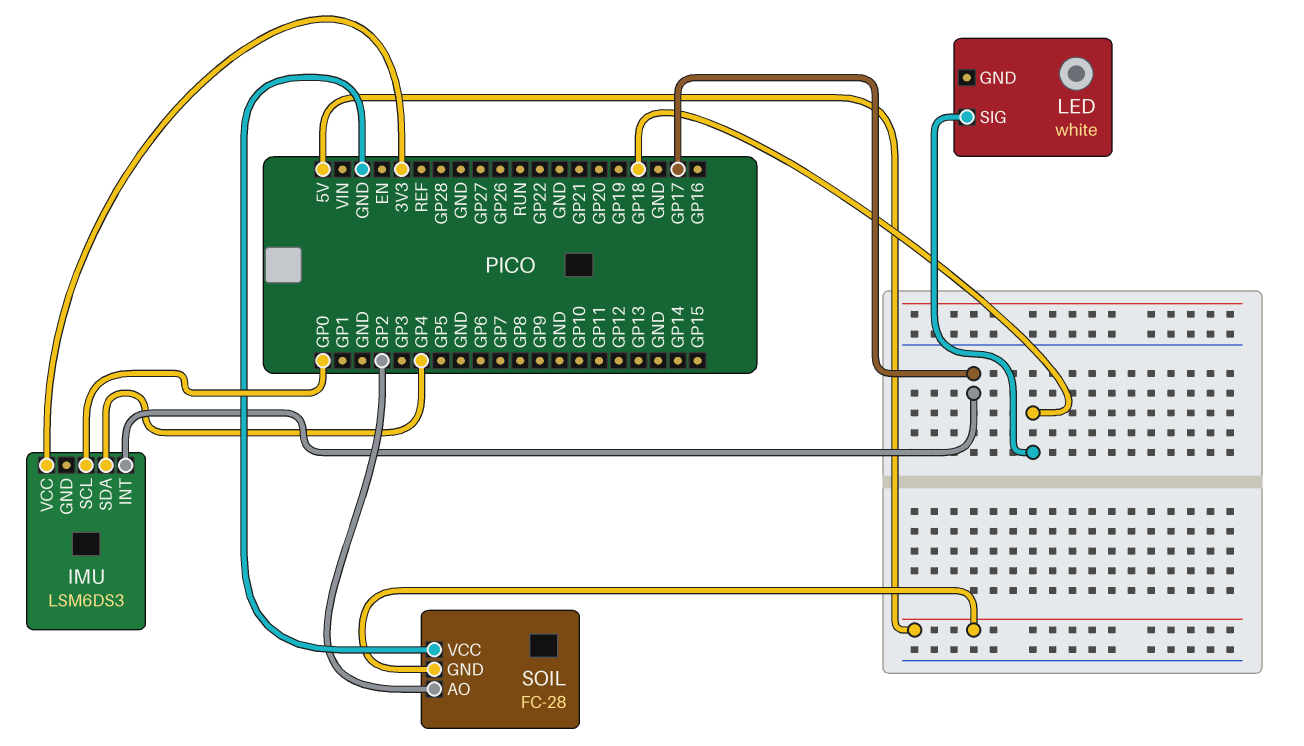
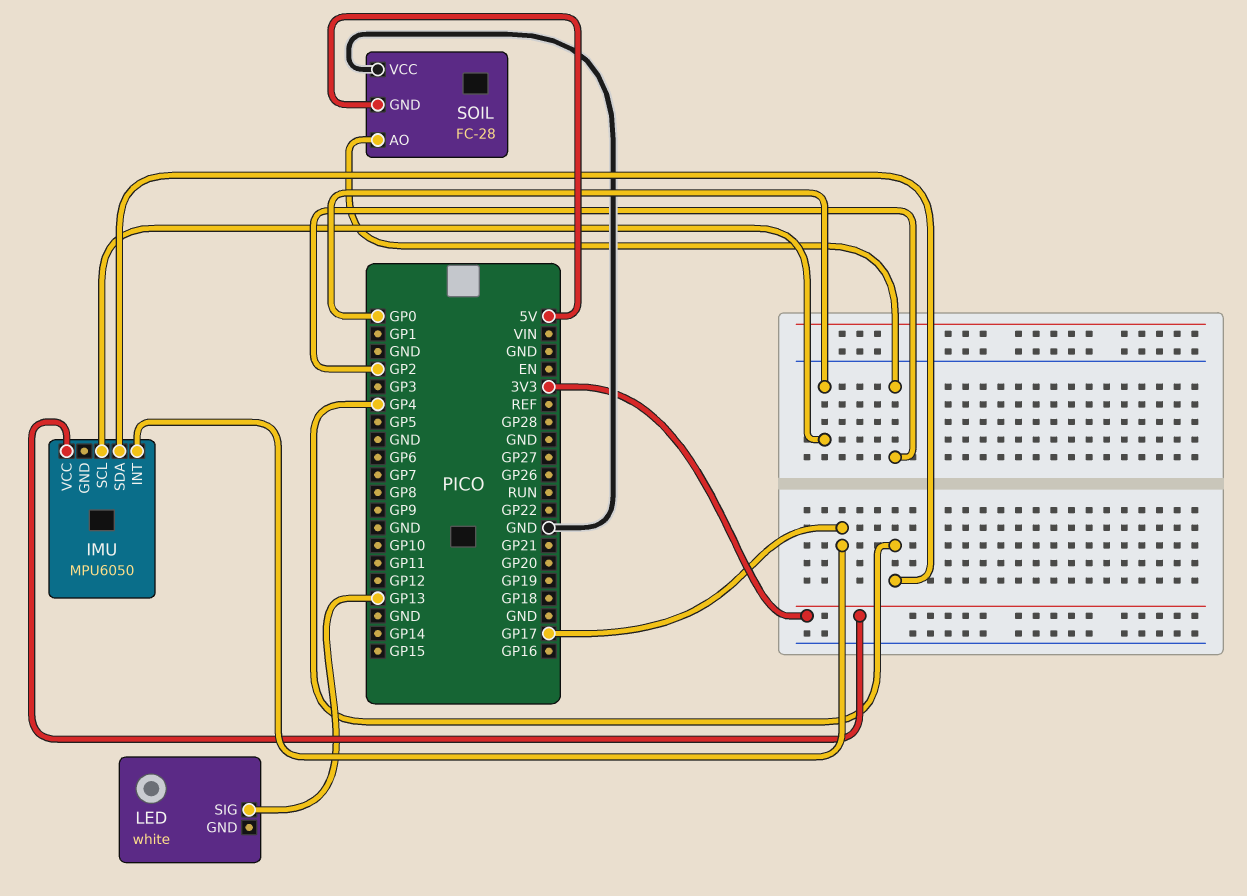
IMU: LSM6DS3 -> MPU6050
LED pin SIG: GP18 -> GP13

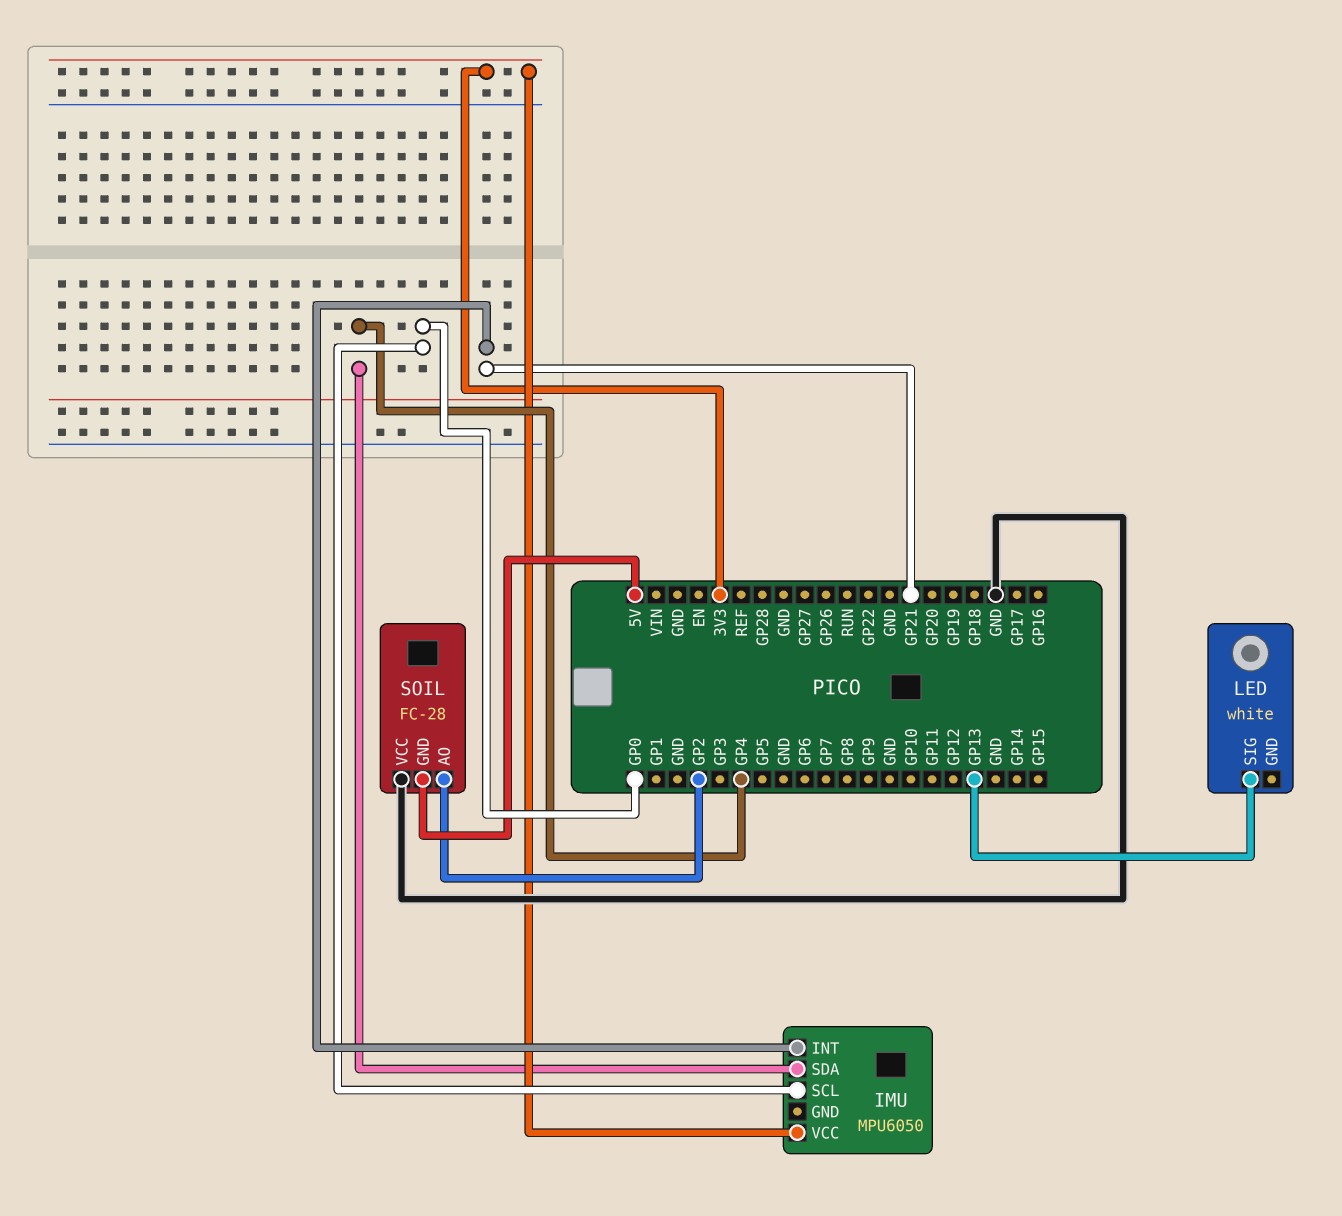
IMU pin INT: GP17 -> GP21

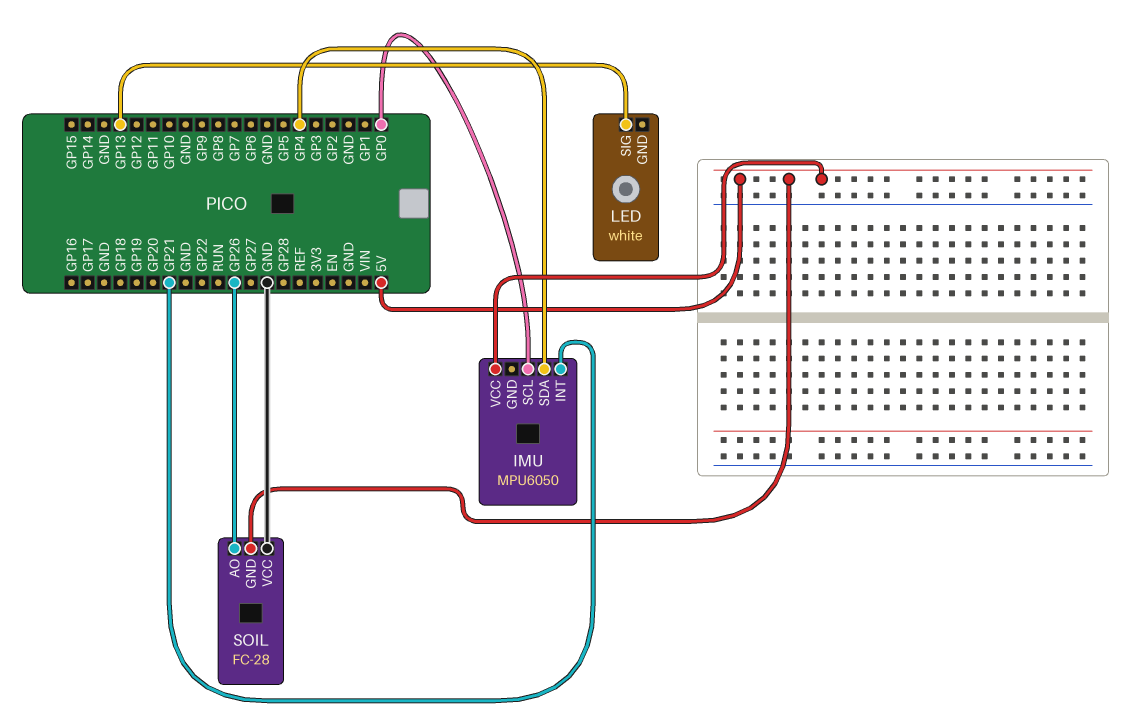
IMU pin VCC: 3V3 -> 5V
SOIL pin AO: GP2 -> GP26

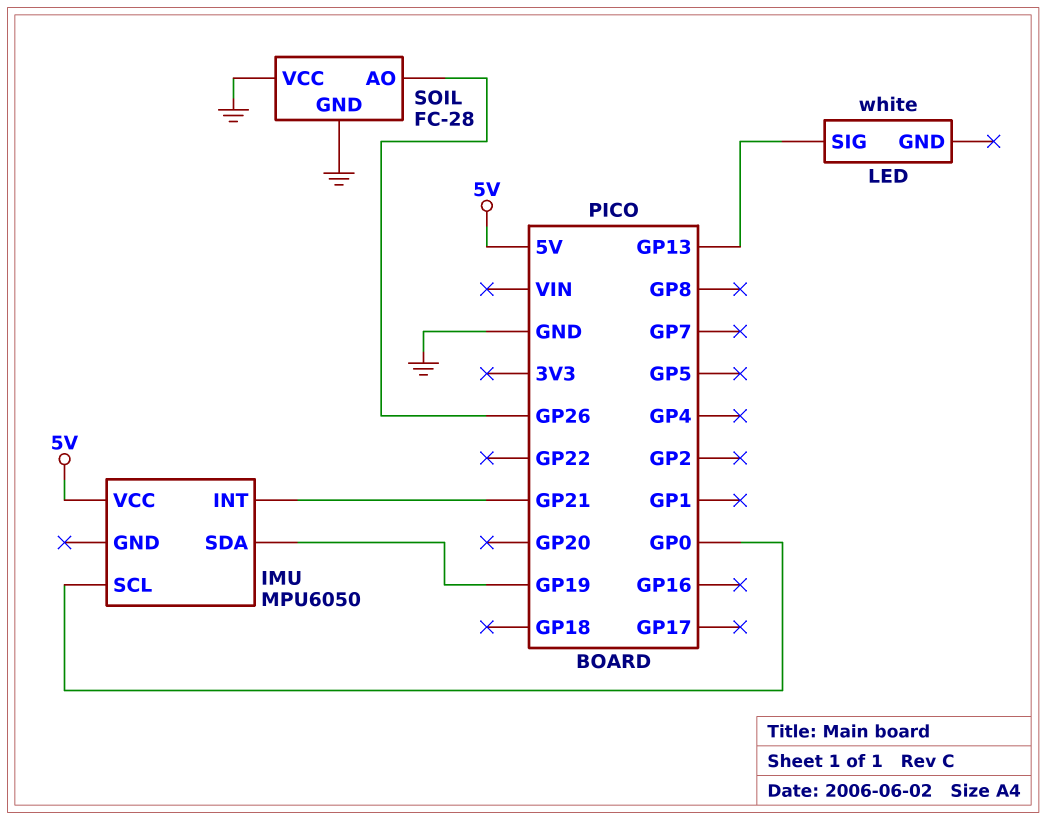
IMU pin SDA: GP4 -> GP19
SOIL pin GND: 5V -> GND

